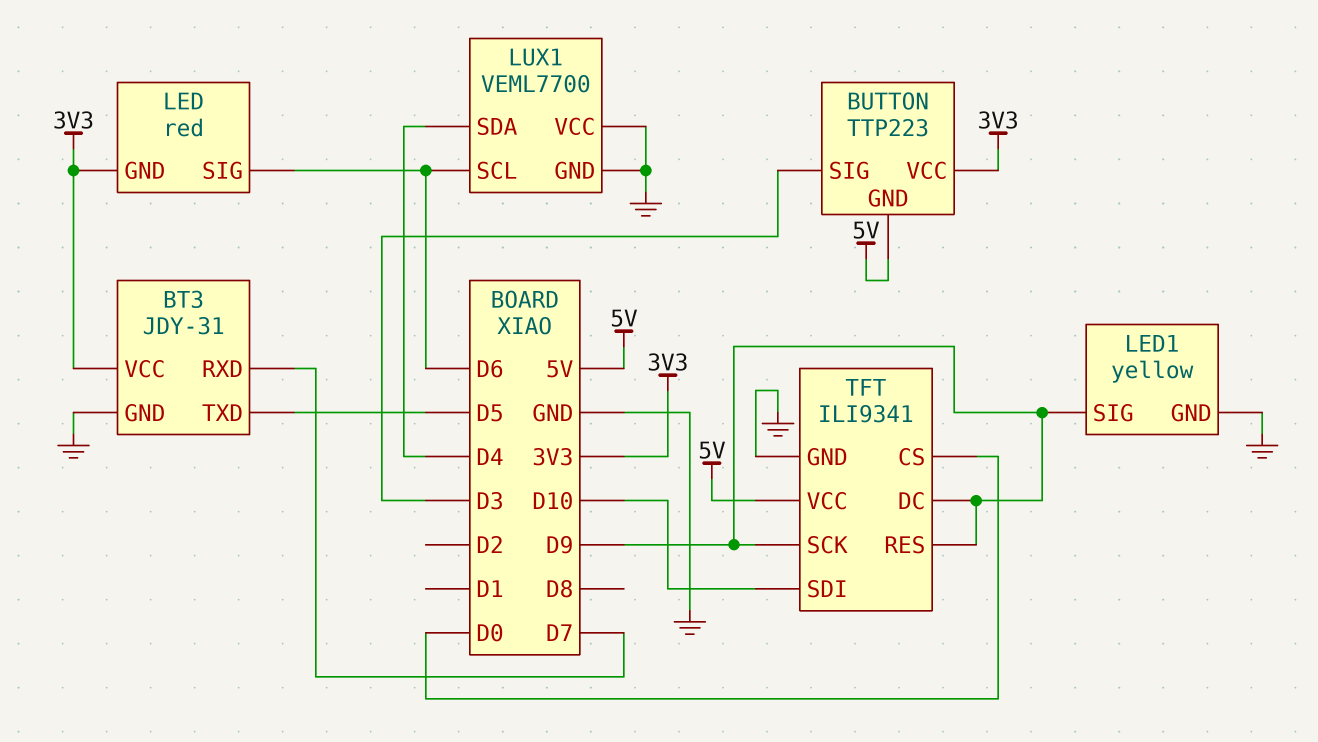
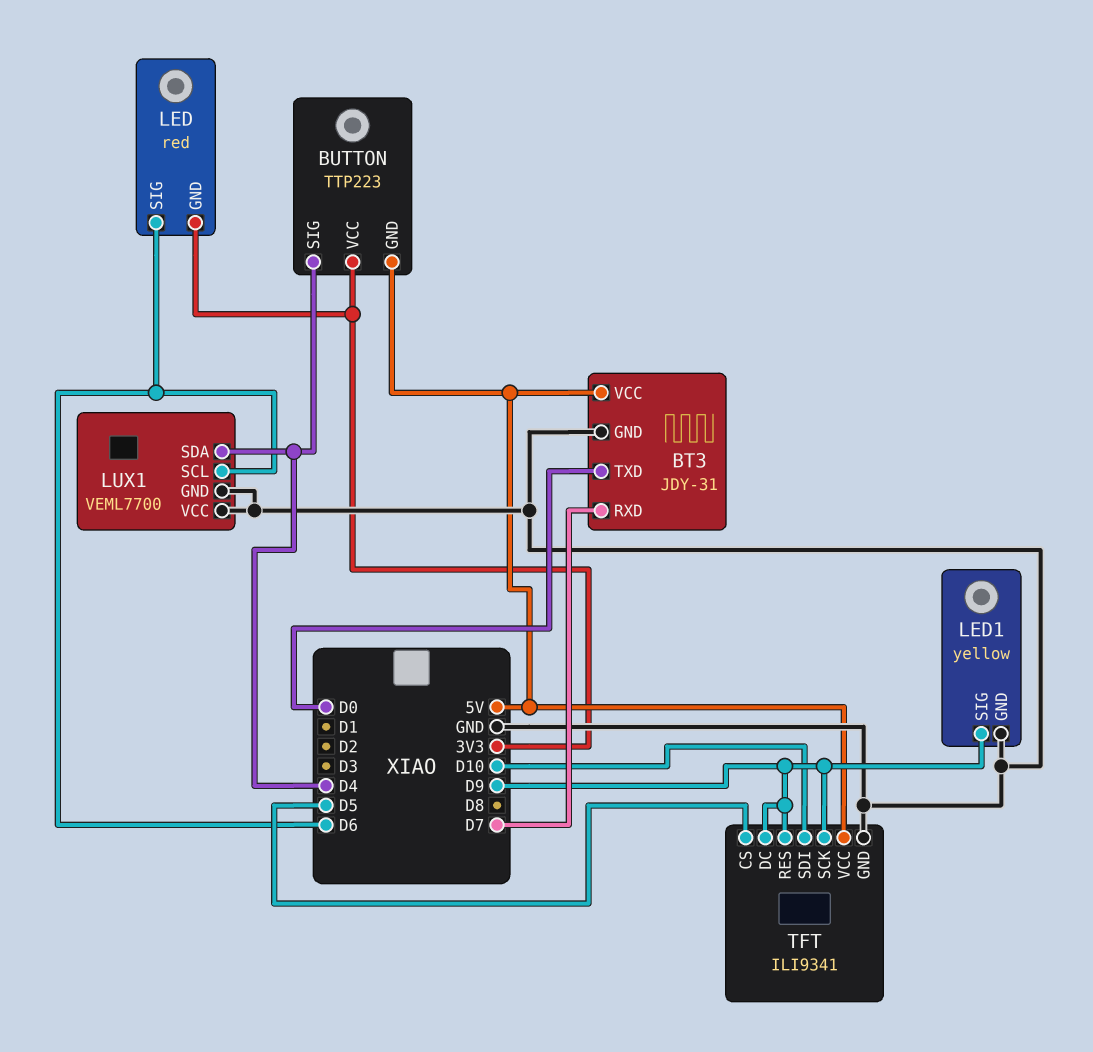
BT3 pin TXD: D5 -> D0
BT3 pin VCC: 3V3 -> 5V
BUTTON pin SIG: D3 -> D4
TFT pin CS: D0 -> D5

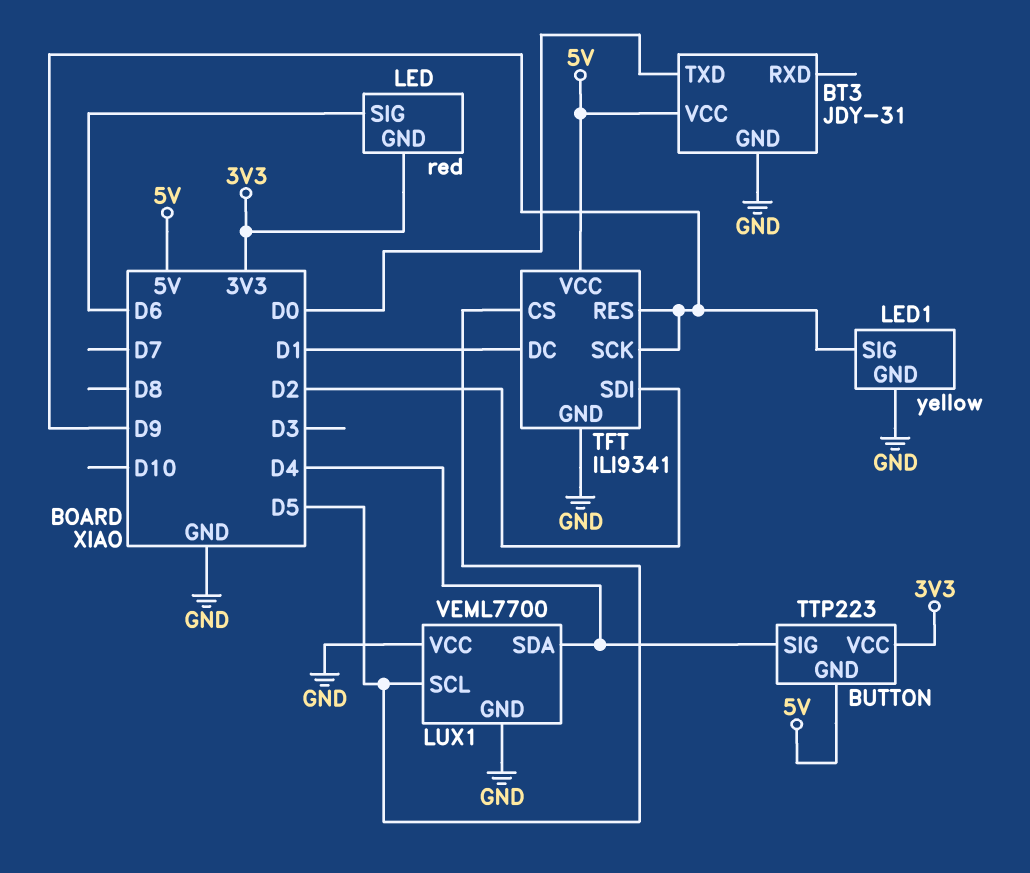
BT3 pin RXD: D7 -> none
LUX1 pin SCL: D6 -> D5
TFT pin DC: D9 -> D1
TFT pin SDI: D10 -> D2

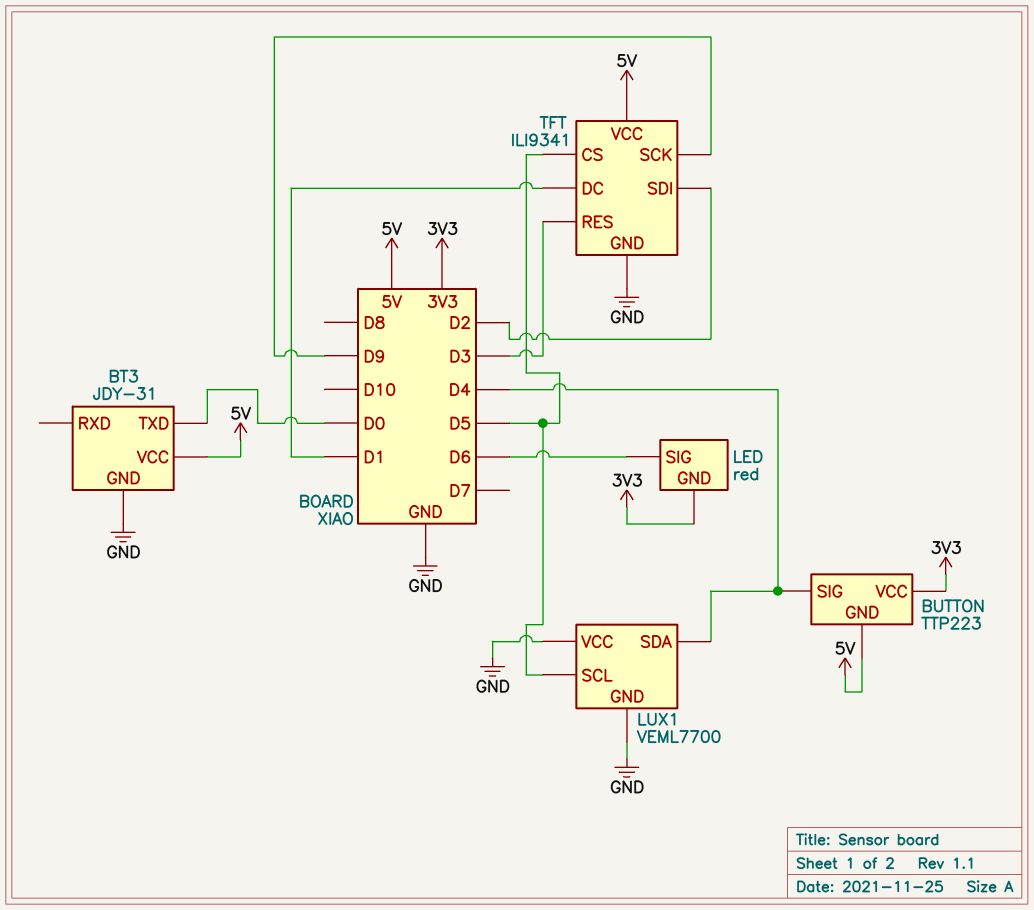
LED1: yellow -> none
LED1 pin GND: GND -> none
LED1 pin SIG: D9 -> none
TFT pin RES: D9 -> D3

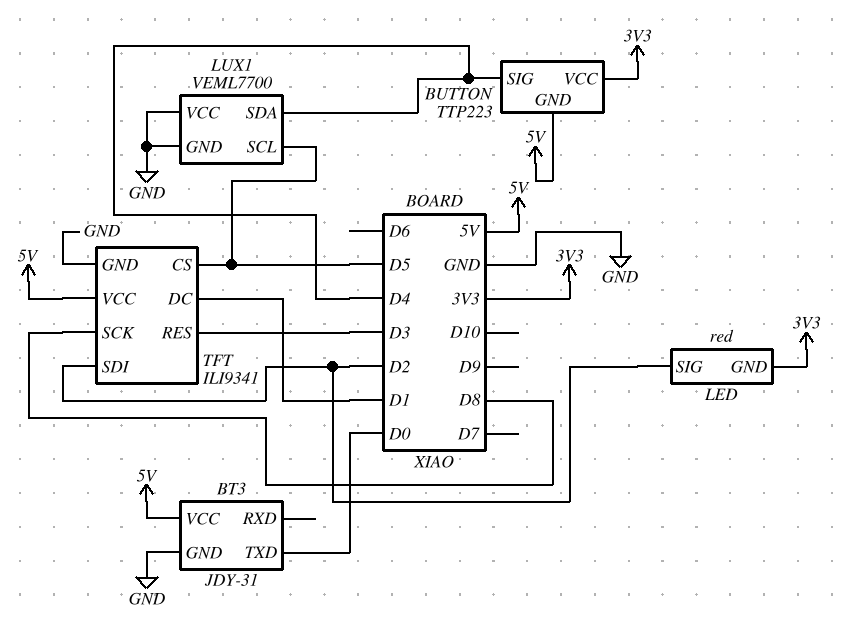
LED pin SIG: D6 -> D2
TFT pin SCK: D9 -> D8

